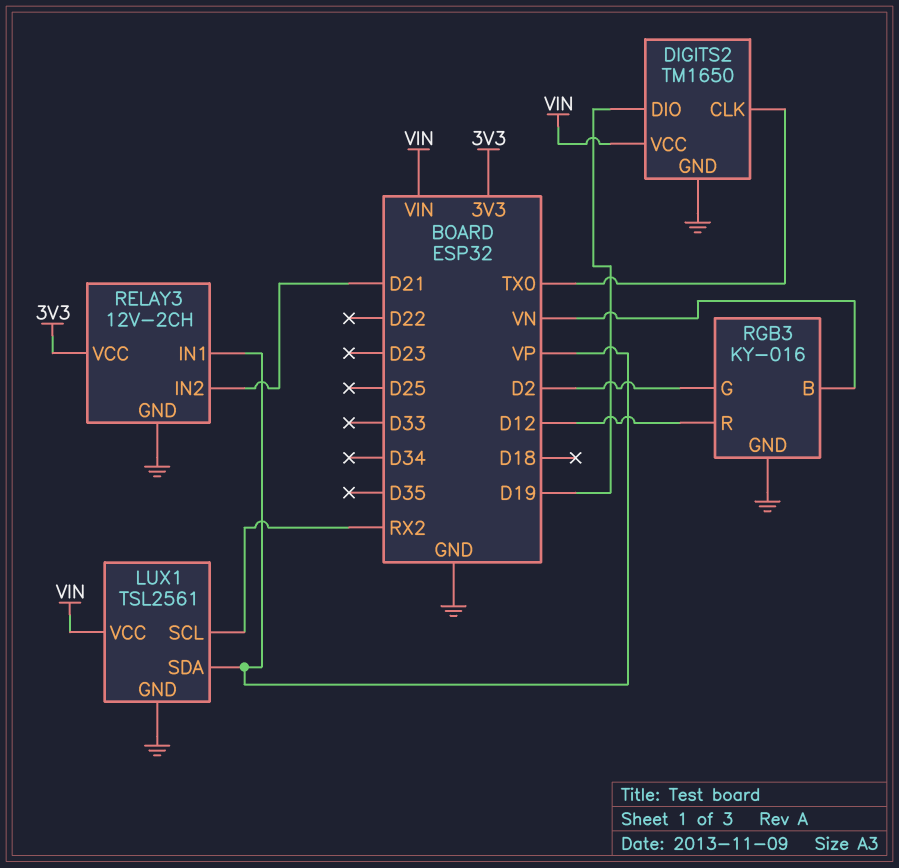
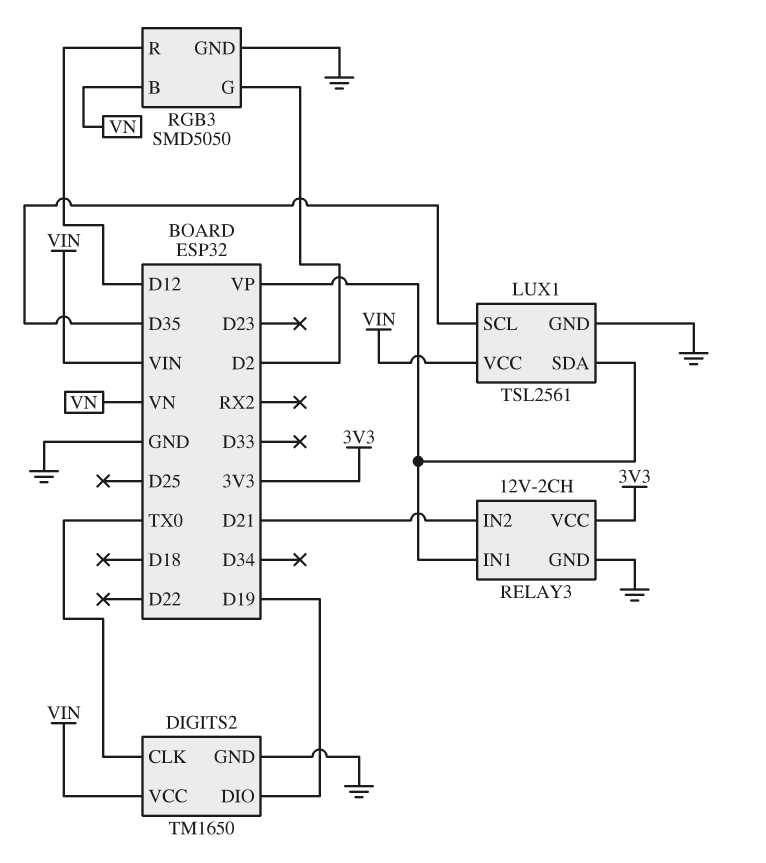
LUX1 pin SCL: RX2 -> D35
RGB3: KY-016 -> SMD5050

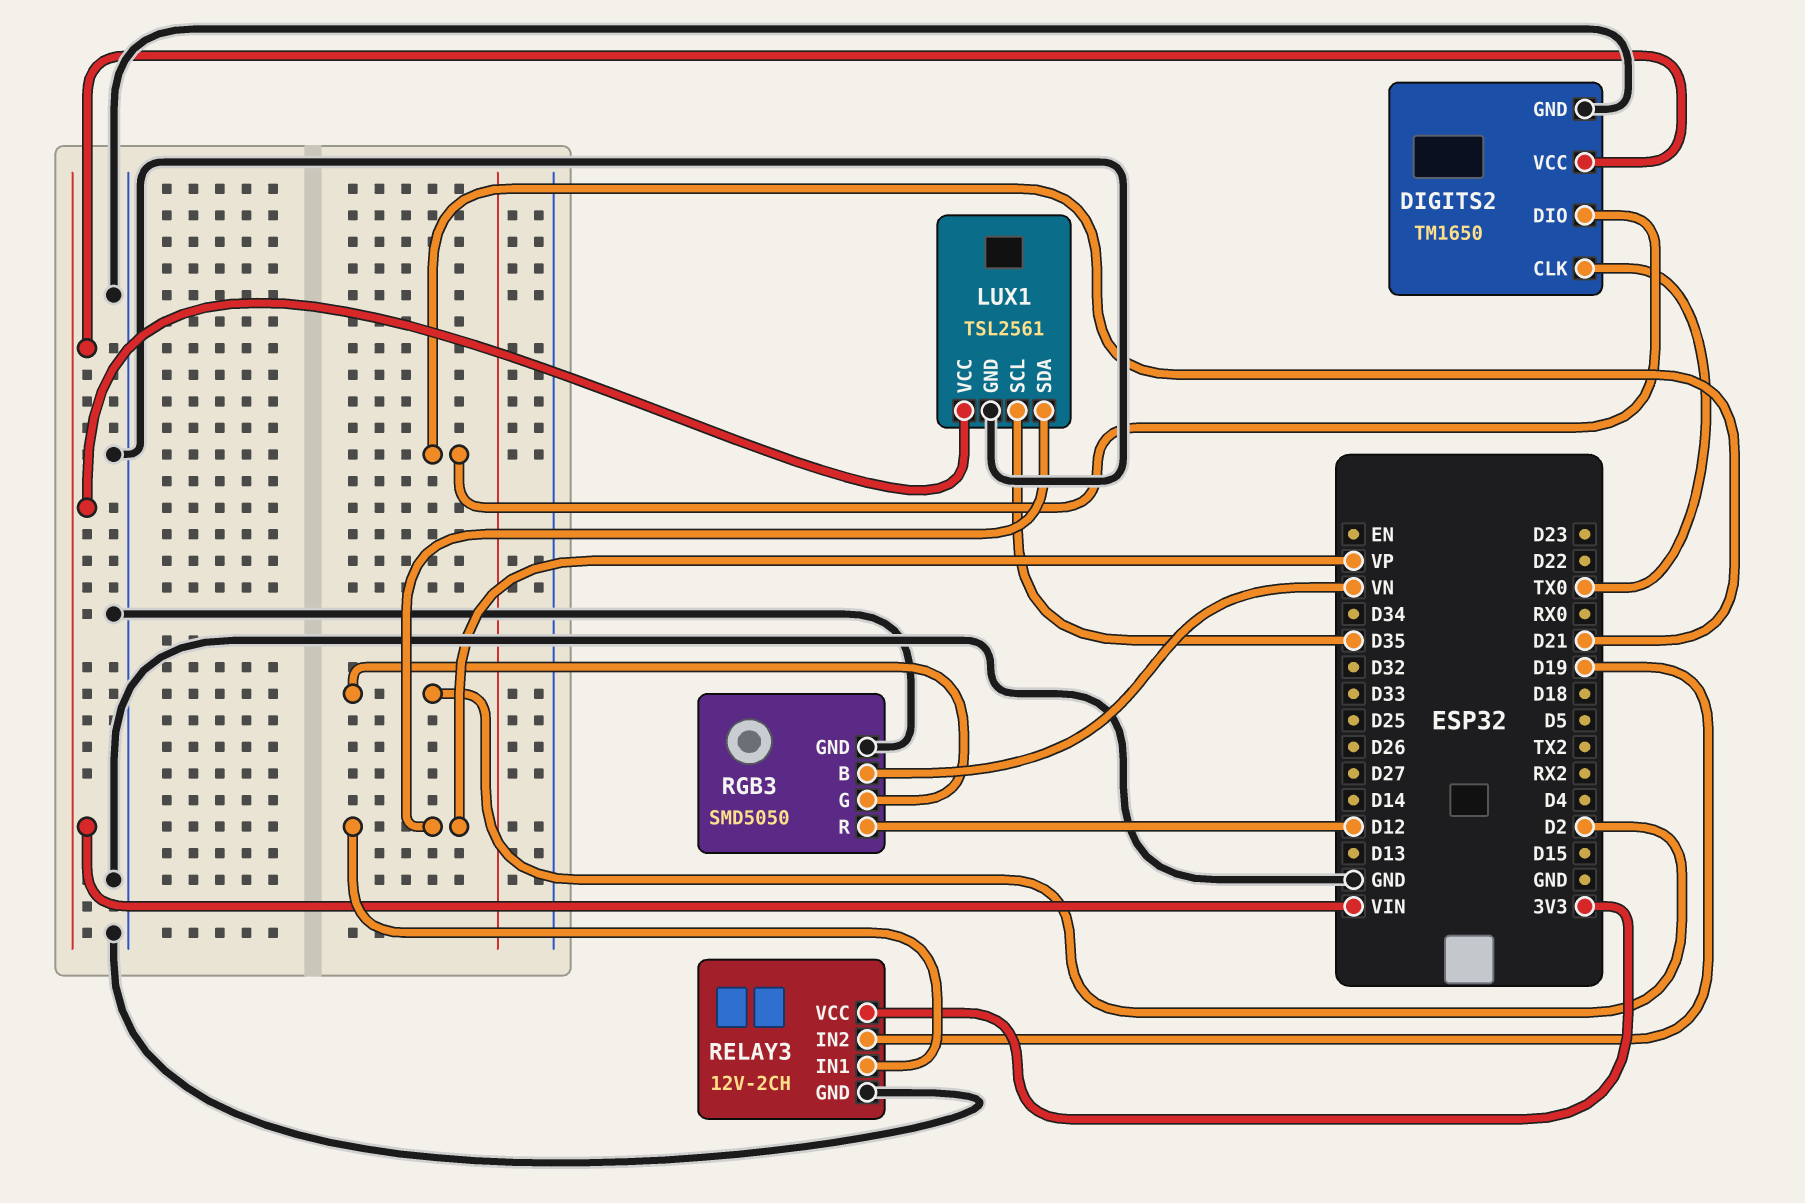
DIGITS2 pin DIO: D19 -> D21
RELAY3 pin IN2: D21 -> D19

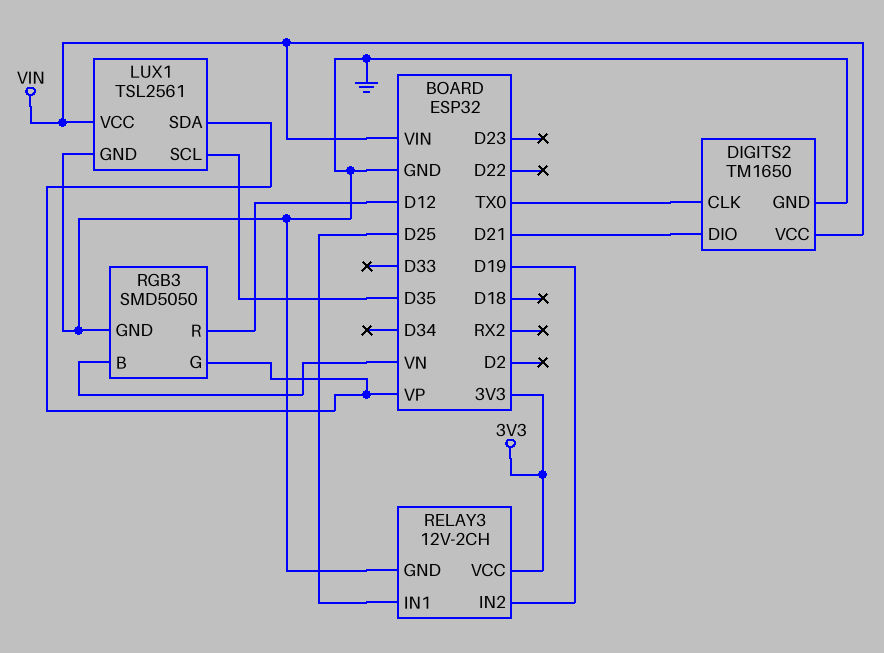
RELAY3 pin IN1: VP -> D25
RGB3 pin G: D2 -> VP

